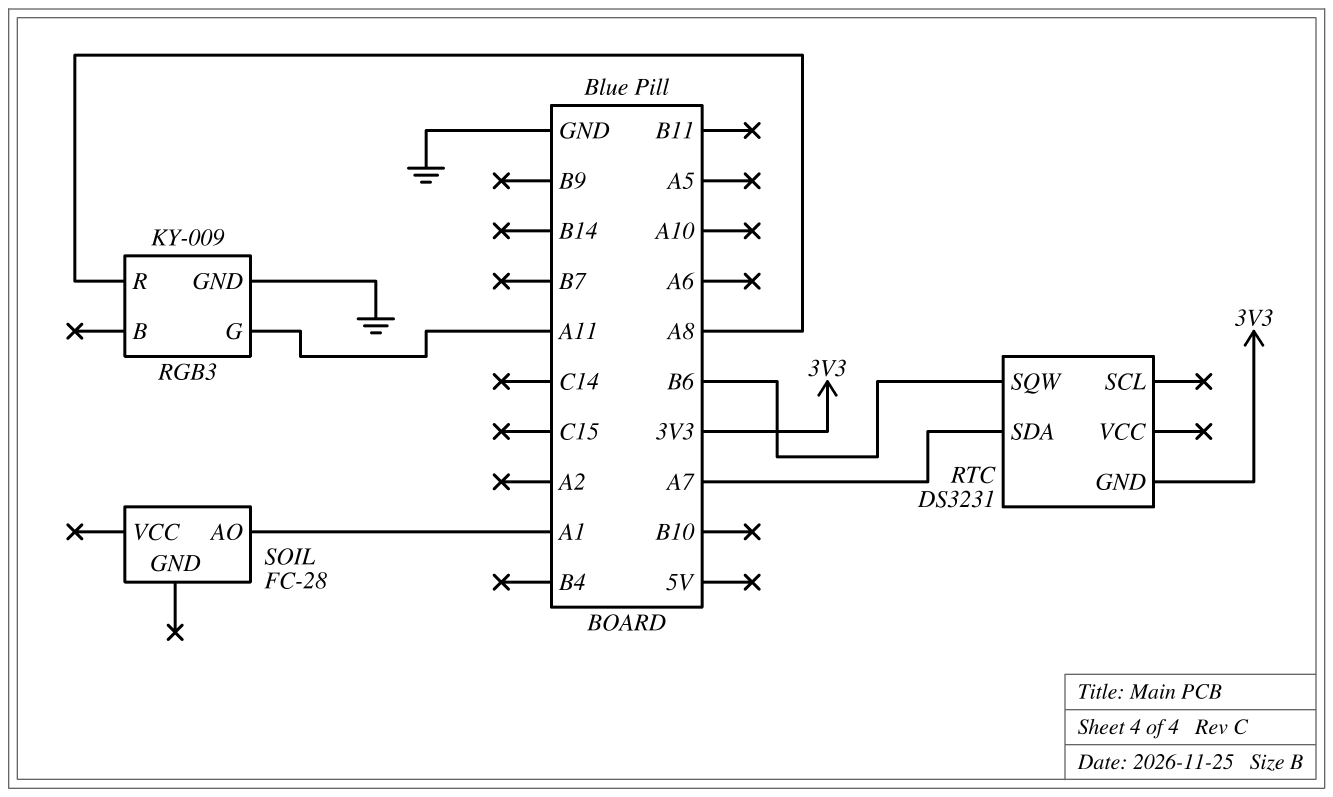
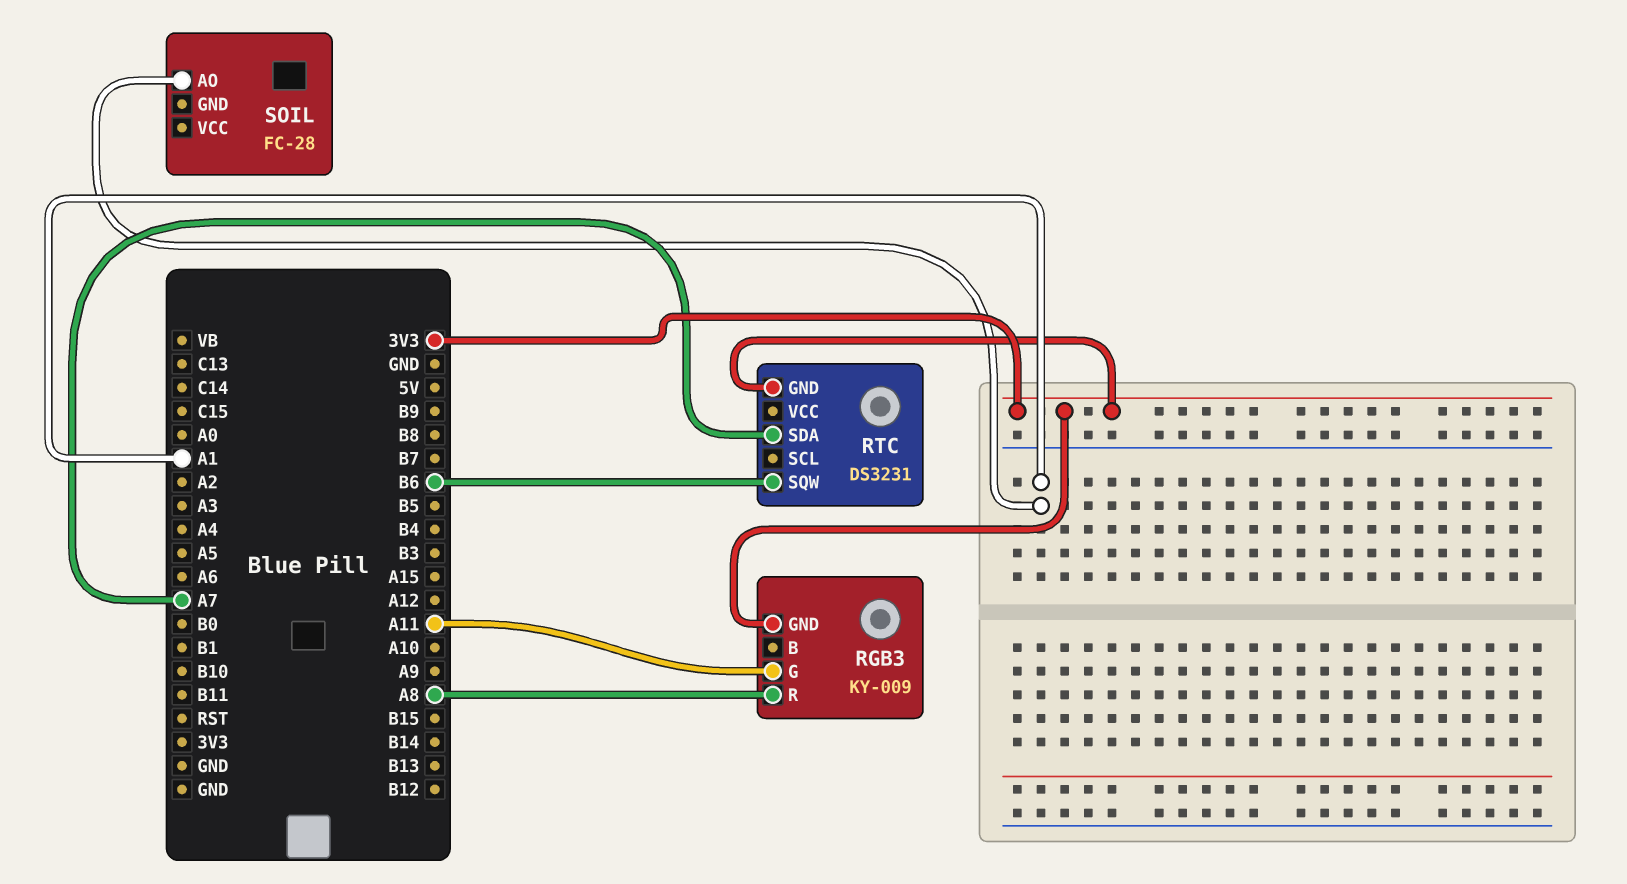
RGB3 pin GND: GND -> 3V3

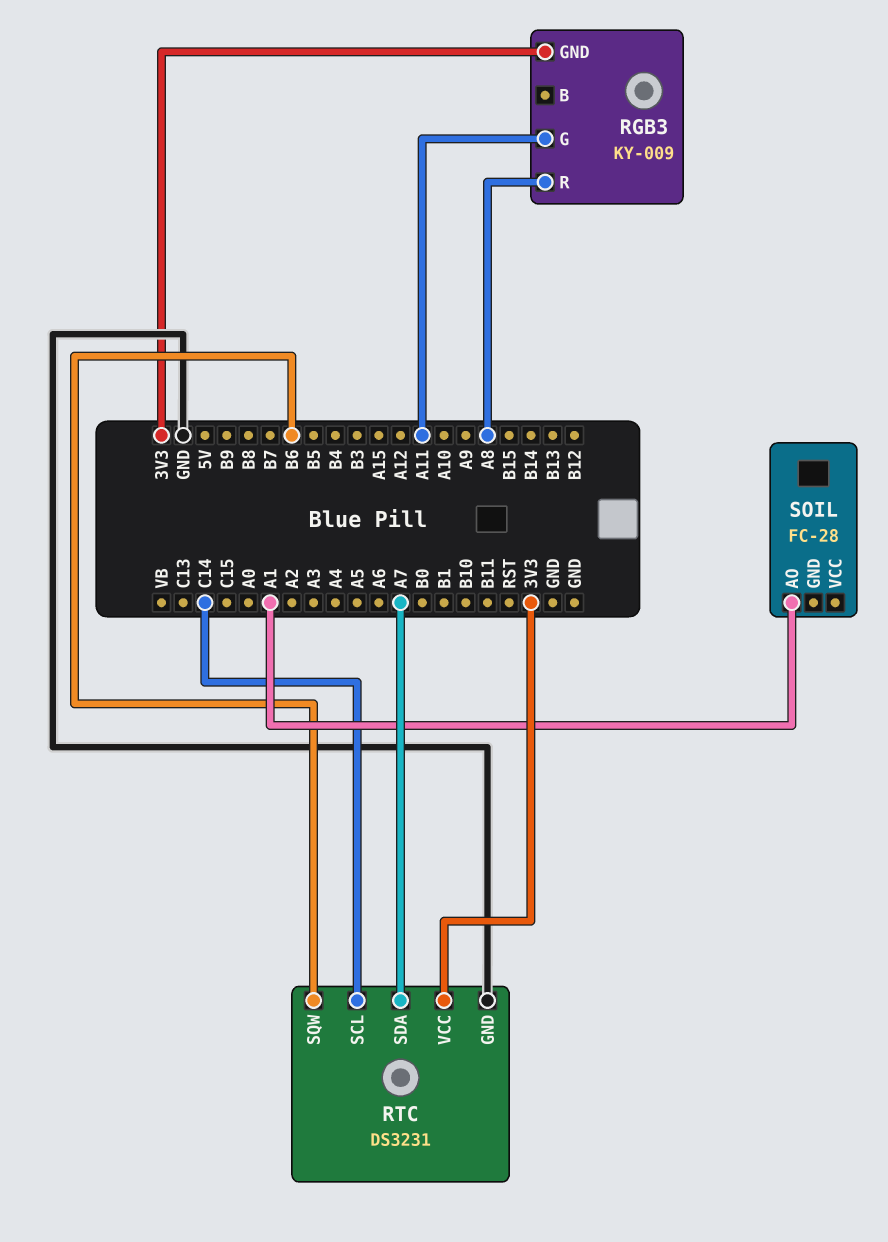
RTC pin GND: 3V3 -> GND
RTC pin SCL: none -> C14
RTC pin VCC: none -> 3V3

